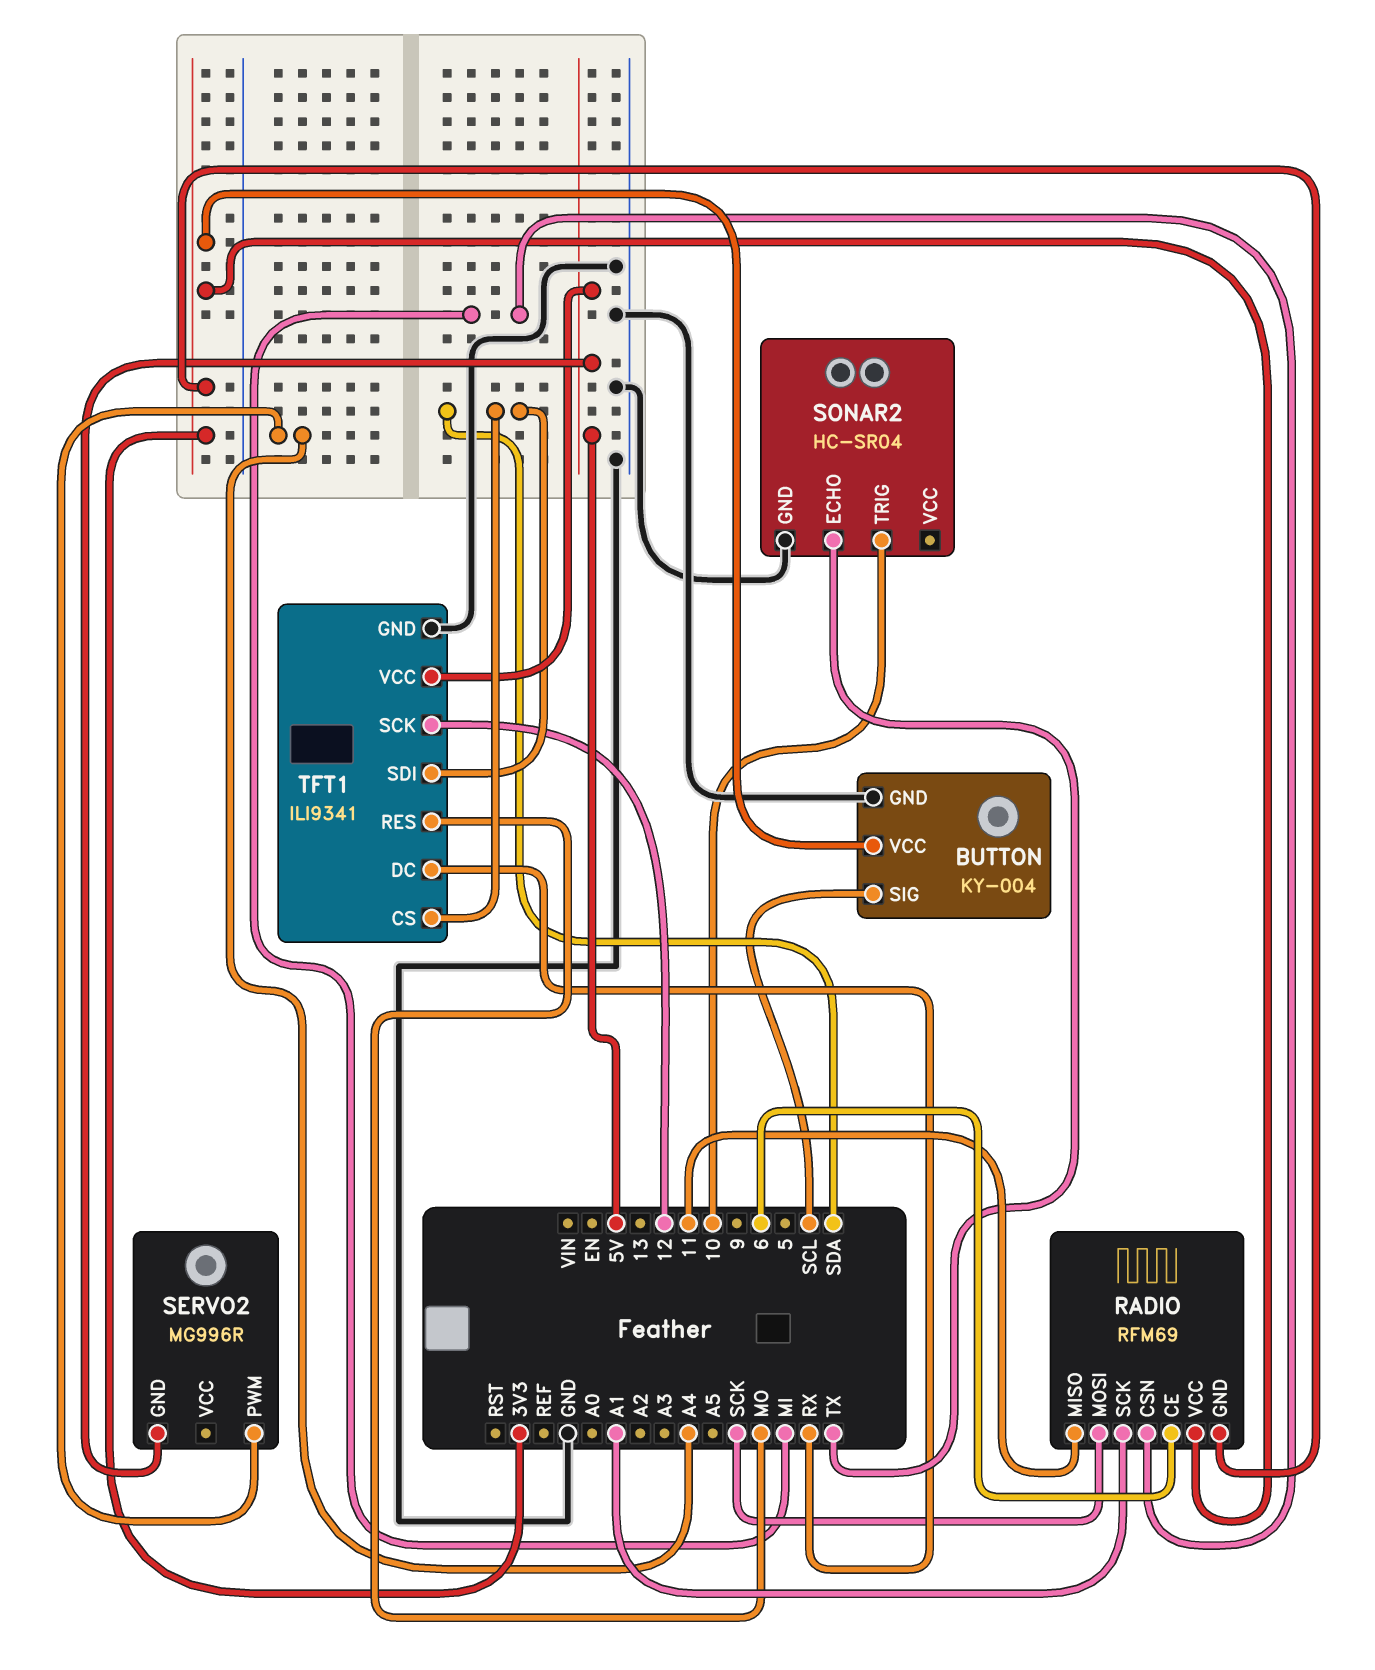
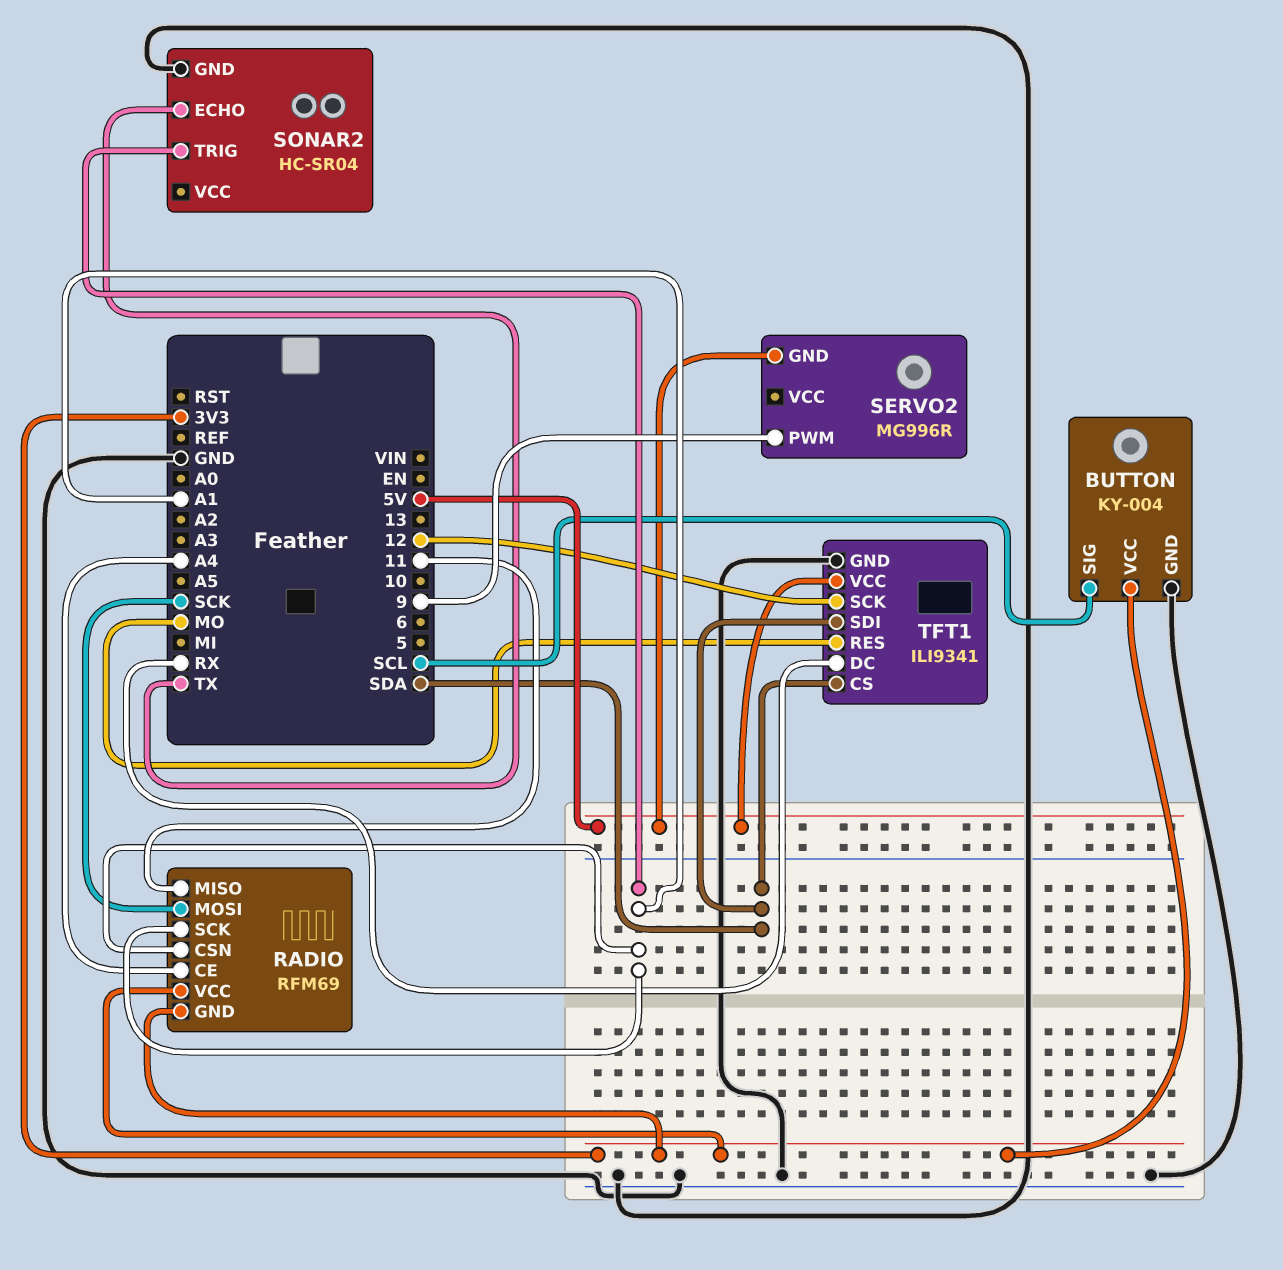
RADIO pin CE: 6 -> A4
RADIO pin CSN: MI -> A1
SERVO2 pin PWM: A4 -> 9
SONAR2 pin TRIG: 10 -> A1

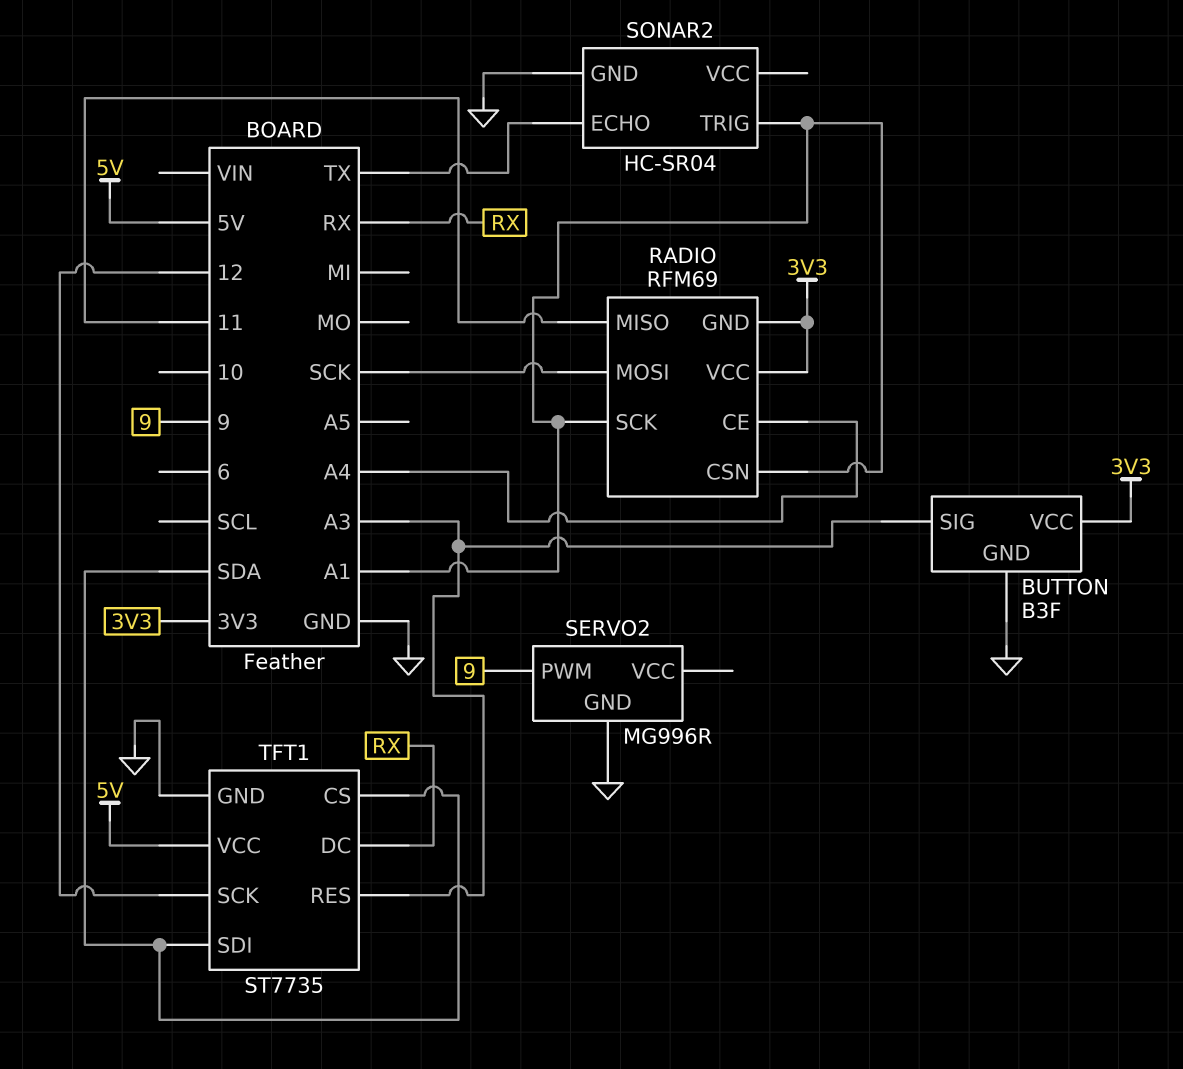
BUTTON: KY-004 -> B3F
BUTTON pin SIG: SCL -> A3
SERVO2 pin GND: 5V -> GND
TFT1: ILI9341 -> ST7735
TFT1 pin RES: MO -> A3

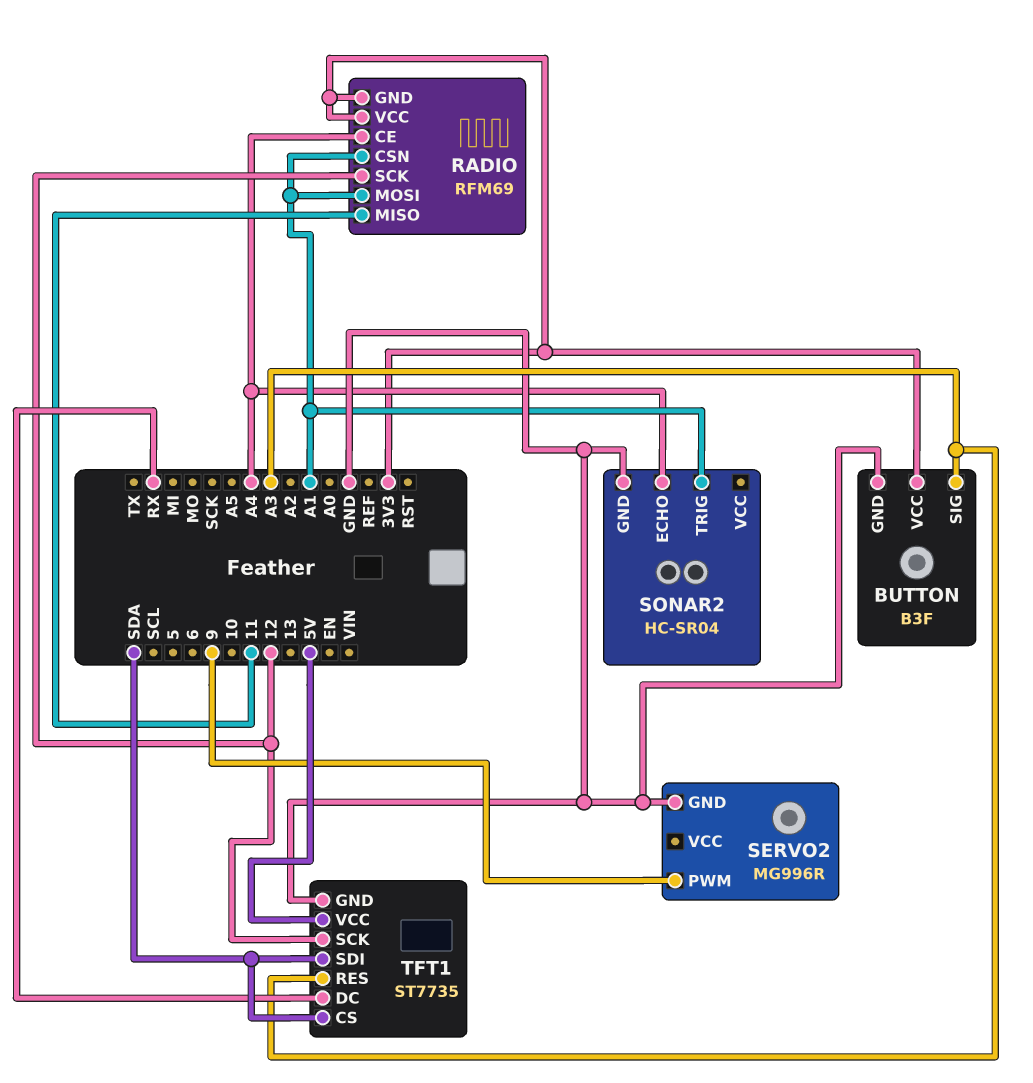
RADIO pin MOSI: SCK -> A1
RADIO pin SCK: A1 -> 12
SONAR2 pin ECHO: TX -> A4

